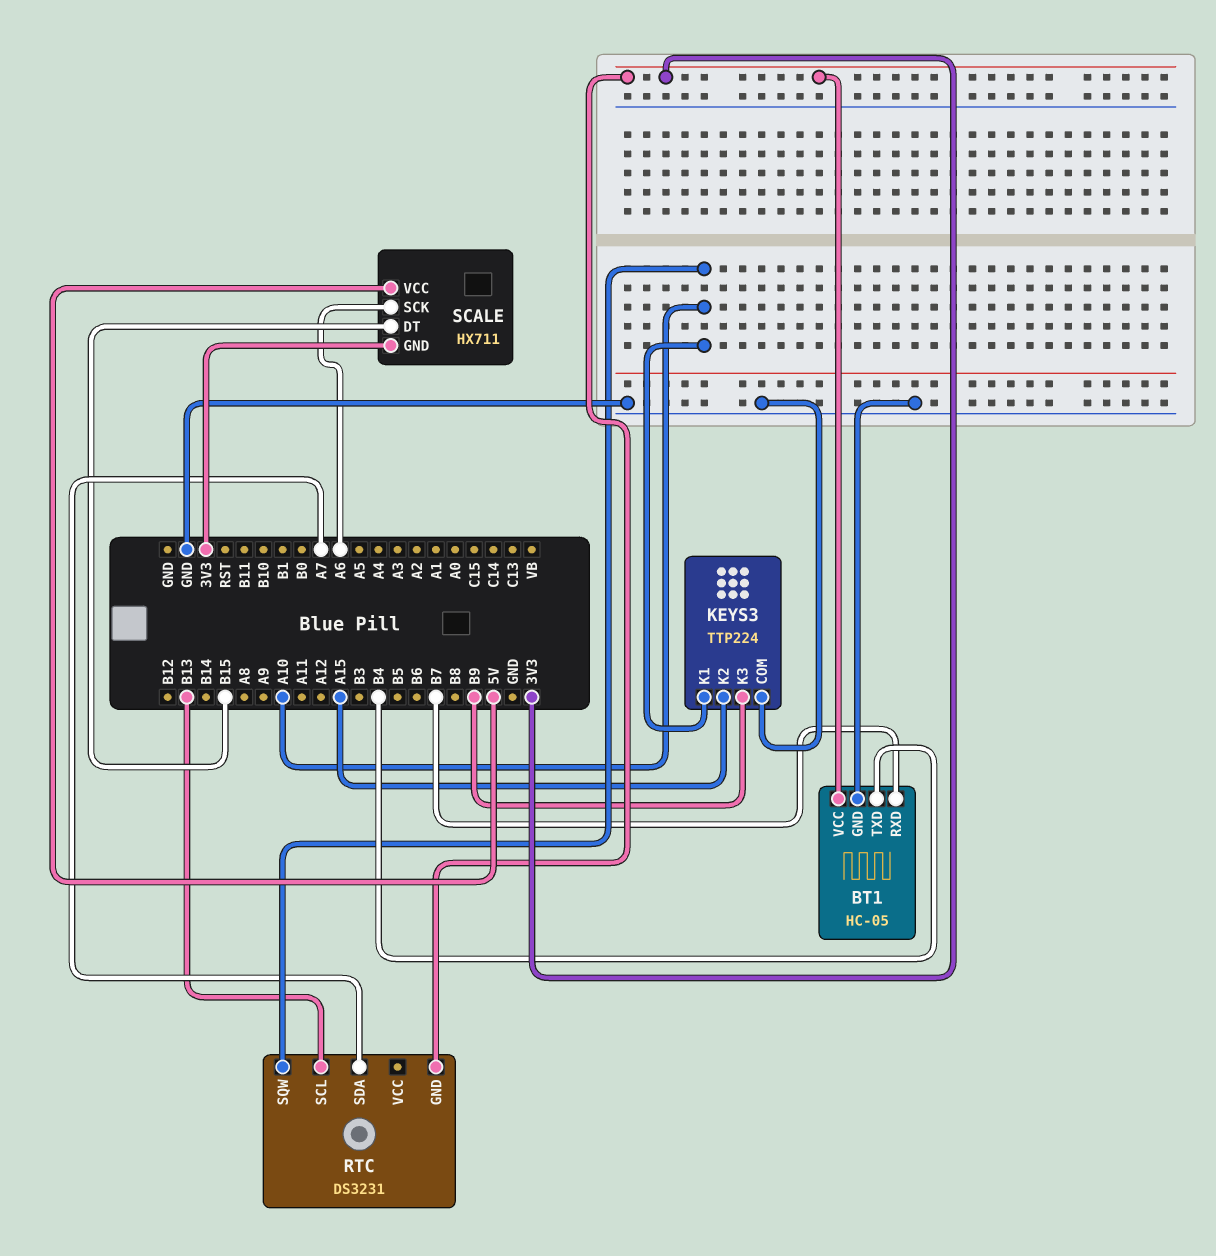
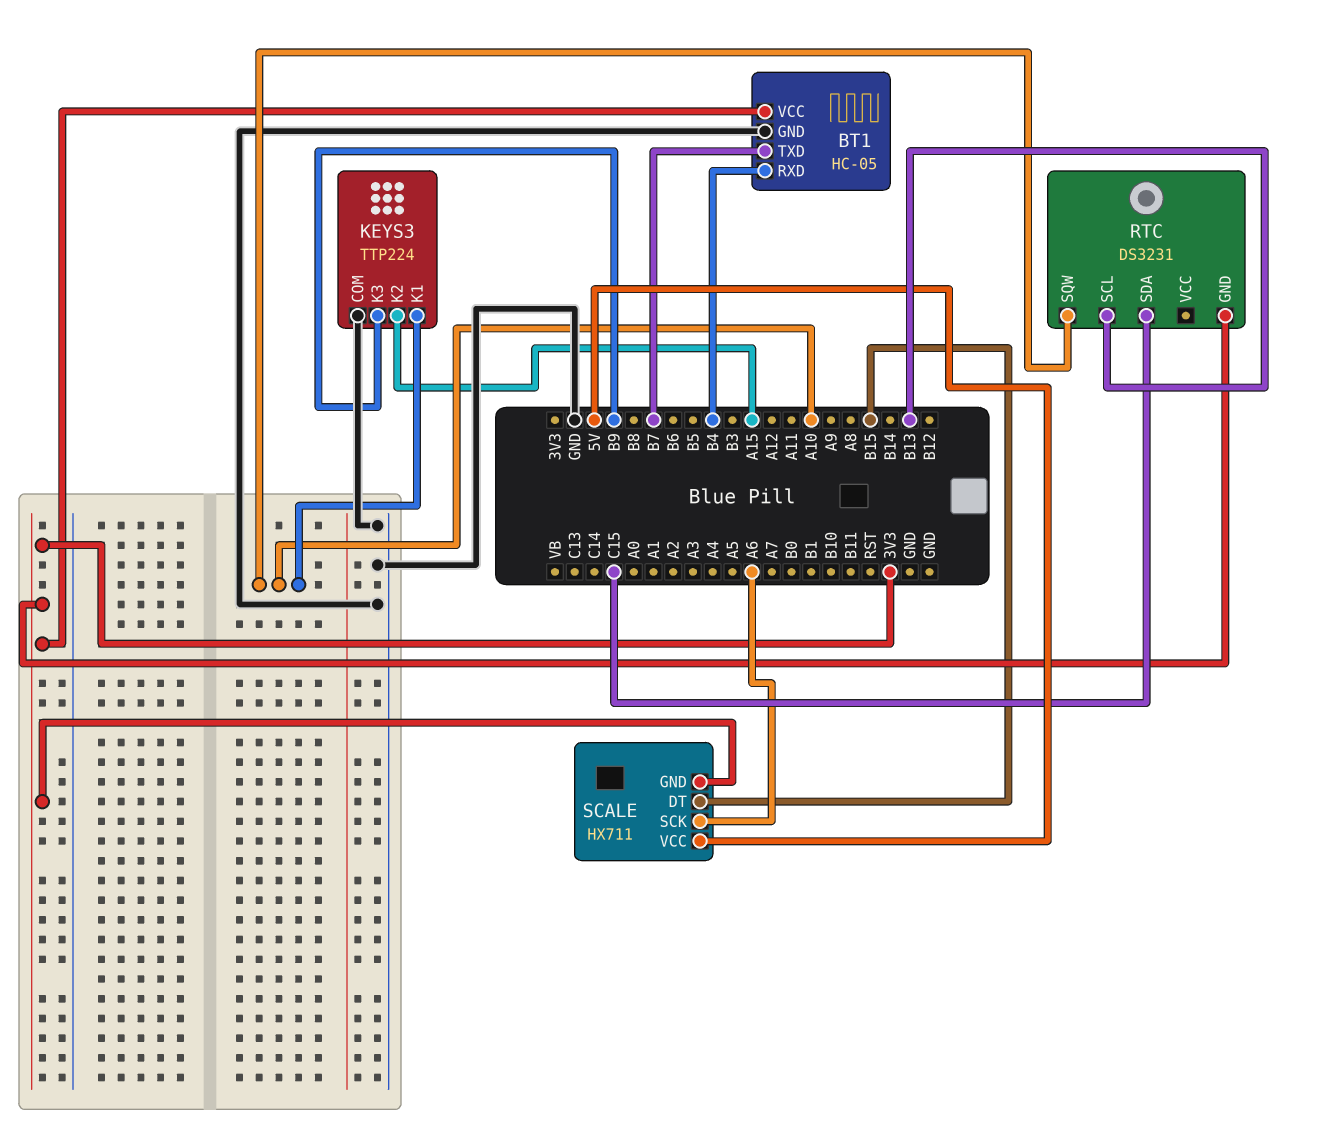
BT1 pin RXD: B7 -> B4
BT1 pin TXD: B4 -> B7
RTC pin SDA: A7 -> C15

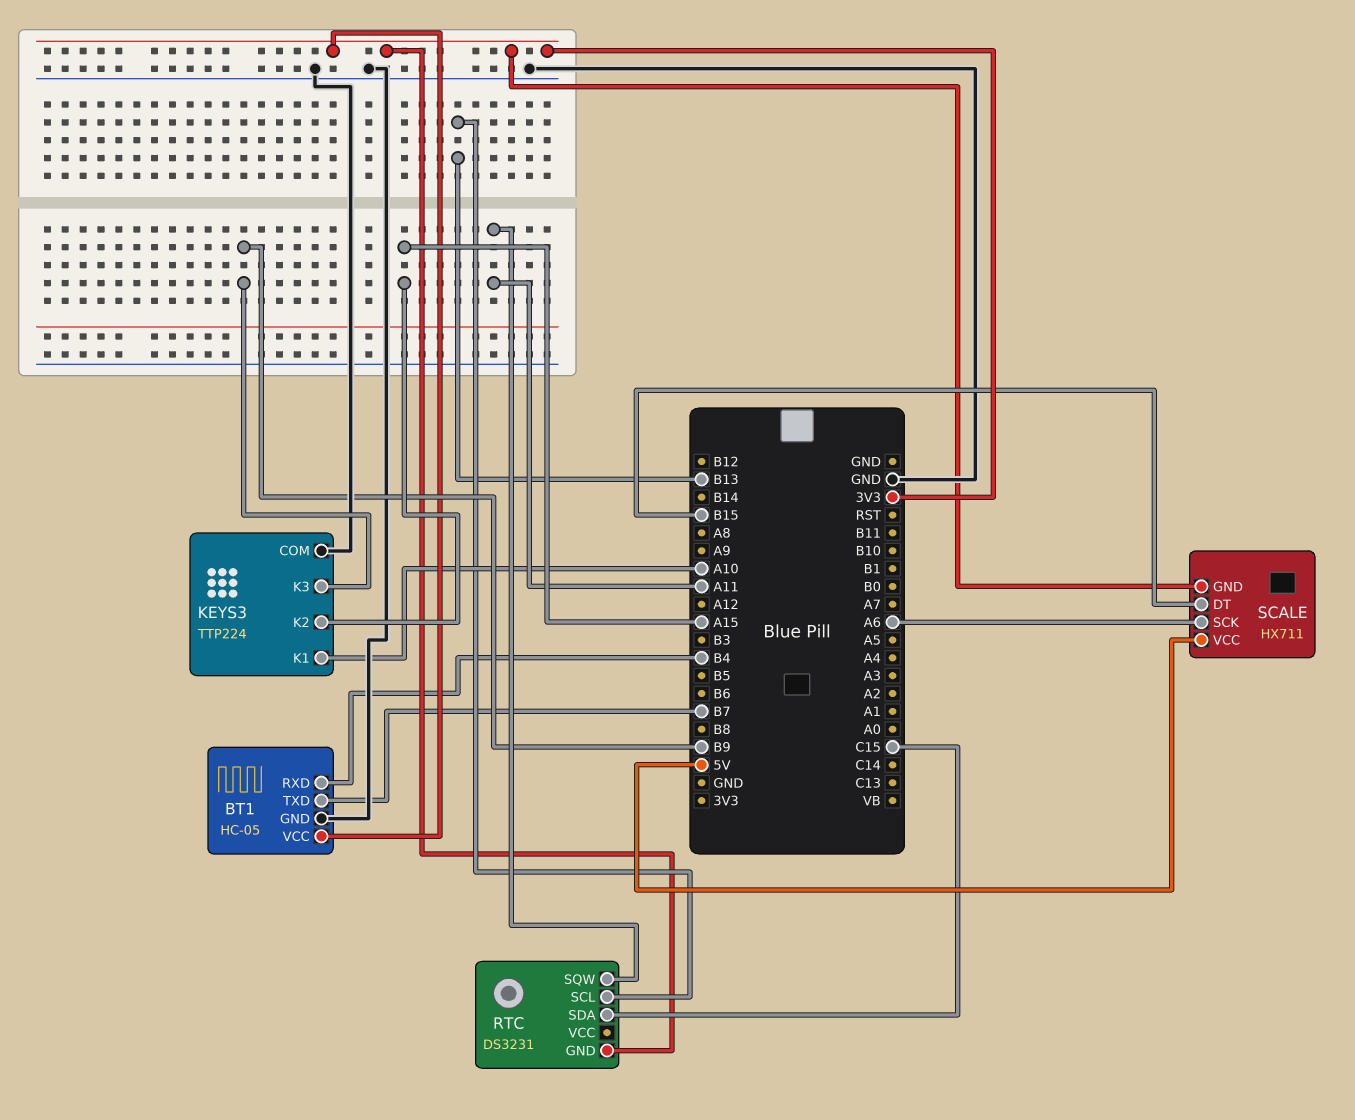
RTC pin SQW: A10 -> A11

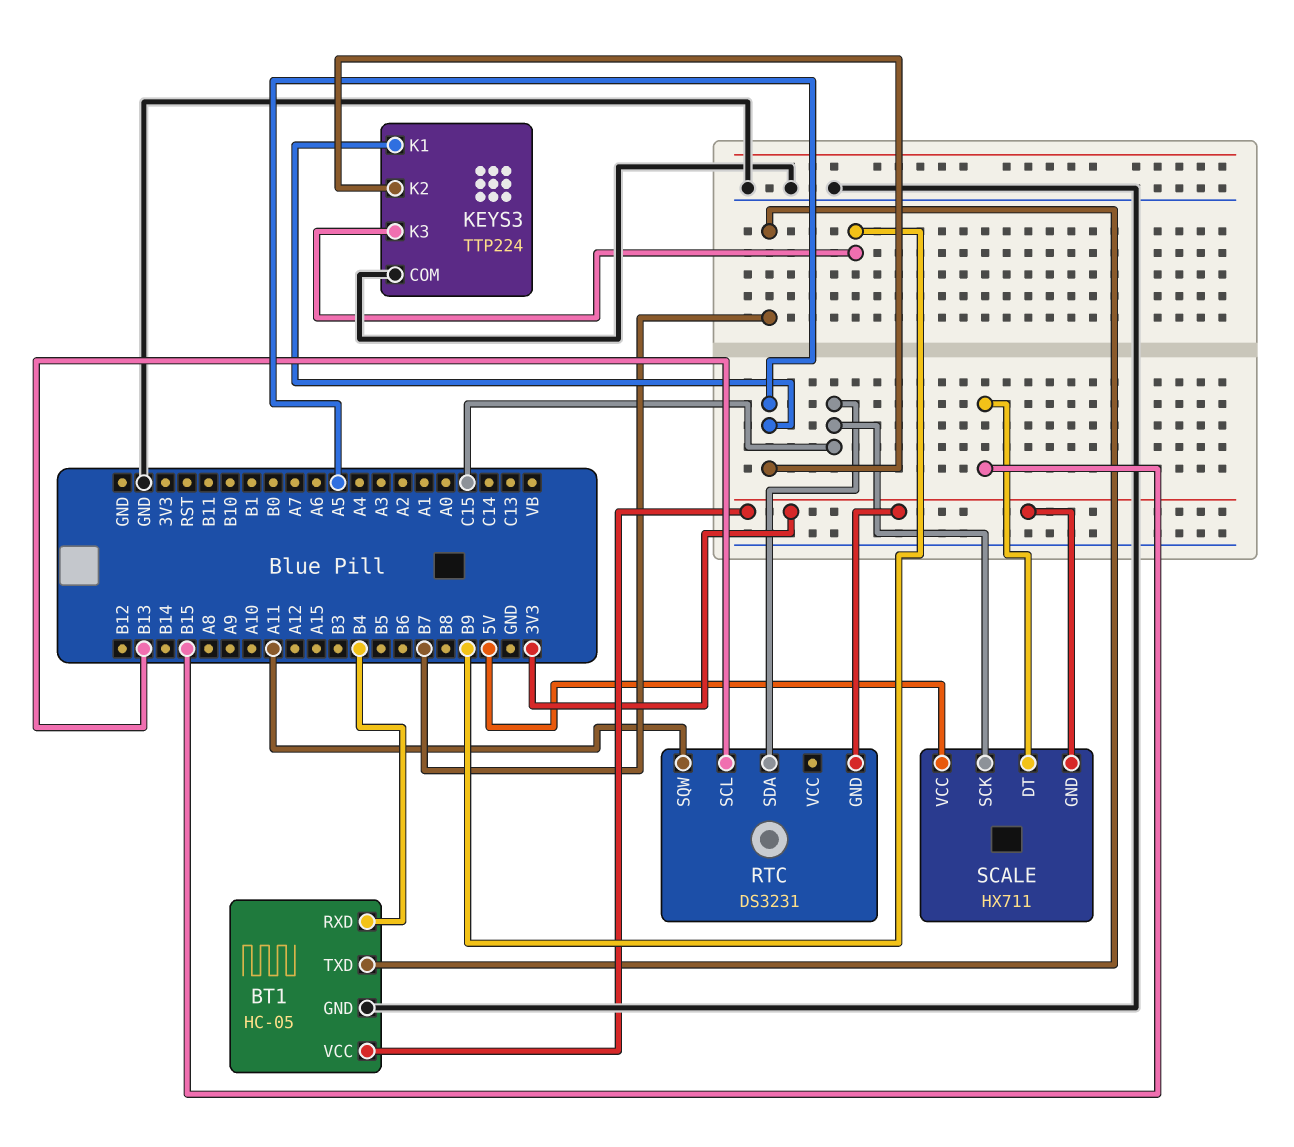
KEYS3 pin K1: A10 -> A5
KEYS3 pin K2: A15 -> A5
SCALE pin SCK: A6 -> C15

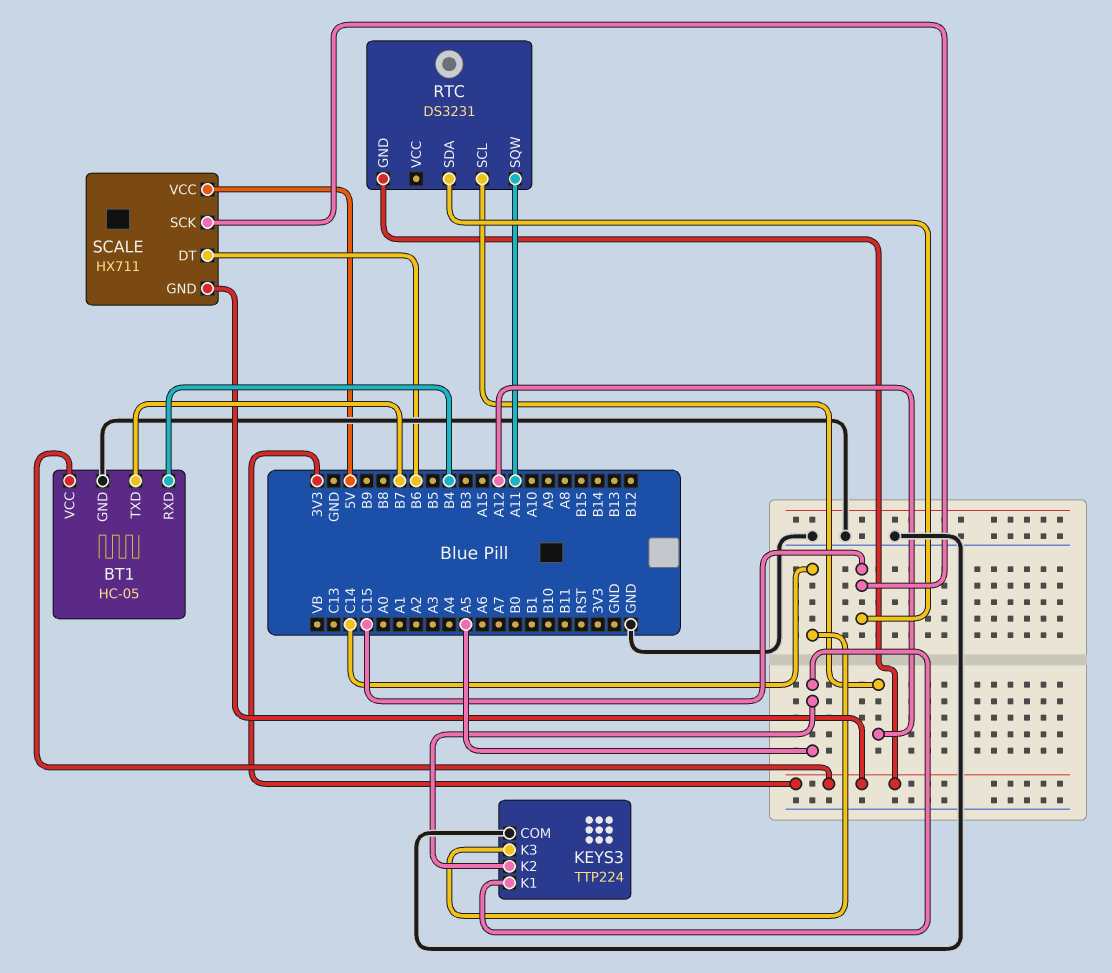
KEYS3 pin K3: B9 -> C14
RTC pin SCL: B13 -> A12
SCALE pin DT: B15 -> B6

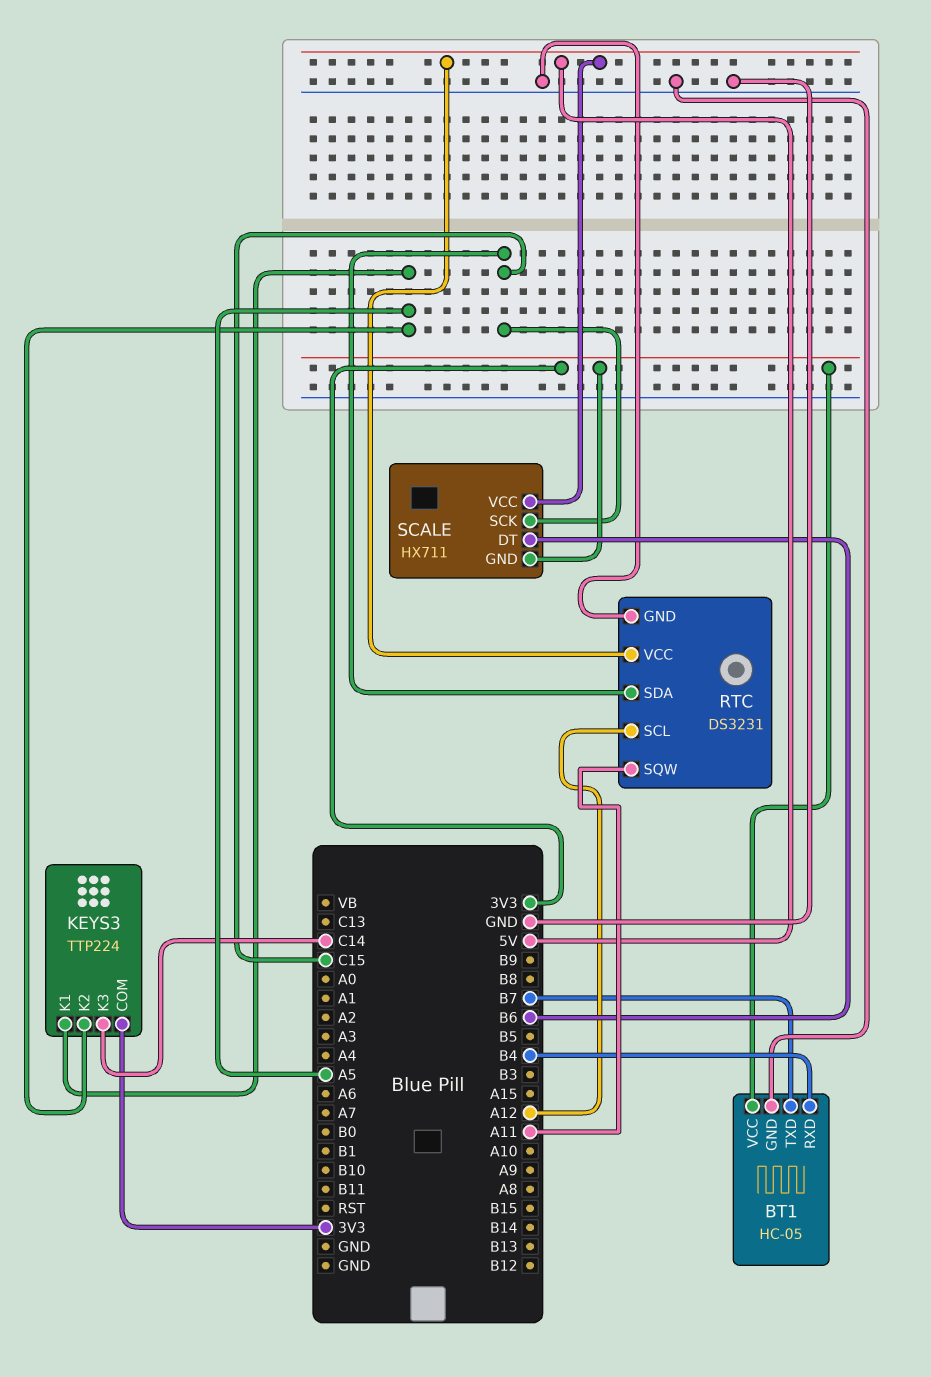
KEYS3 pin COM: GND -> 3V3
RTC pin GND: 3V3 -> GND
RTC pin VCC: none -> 5V

